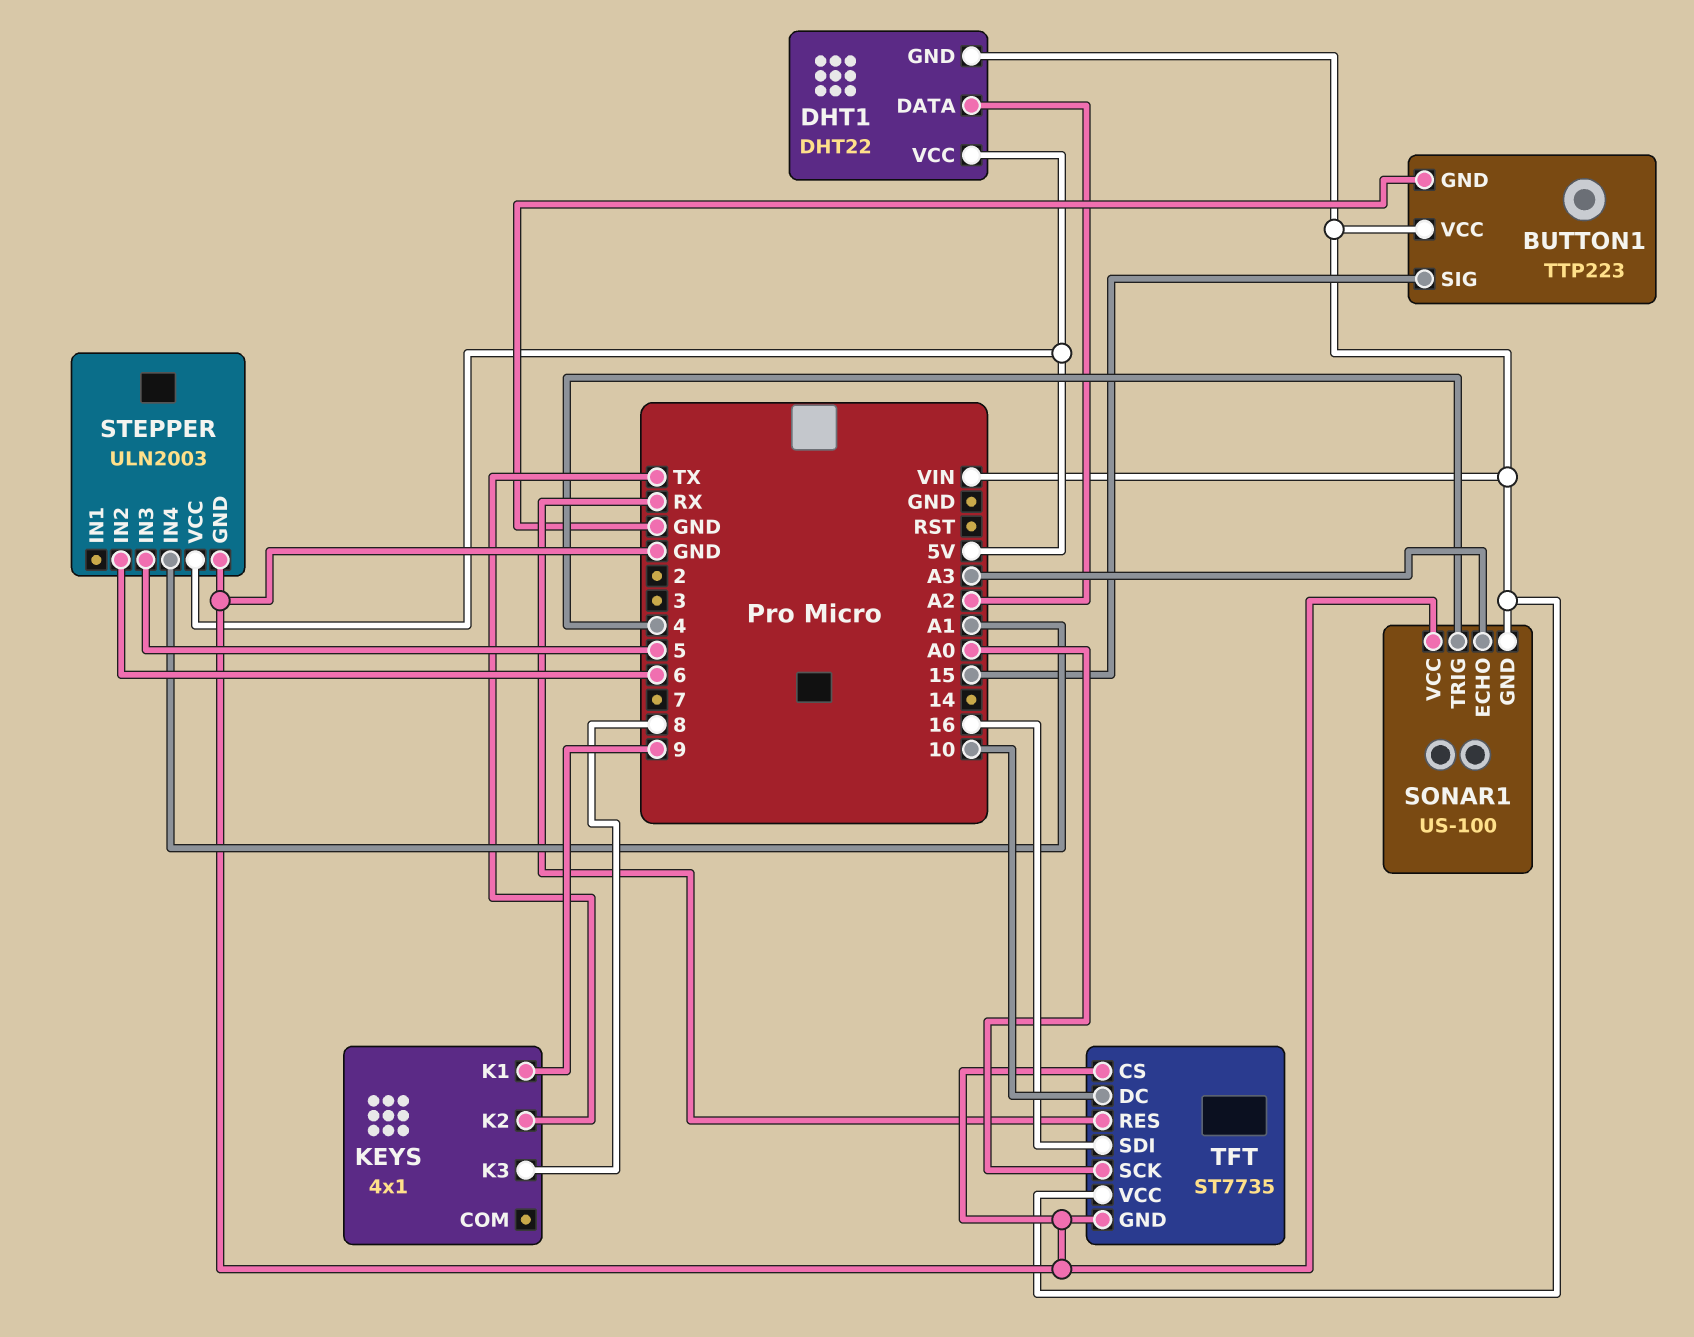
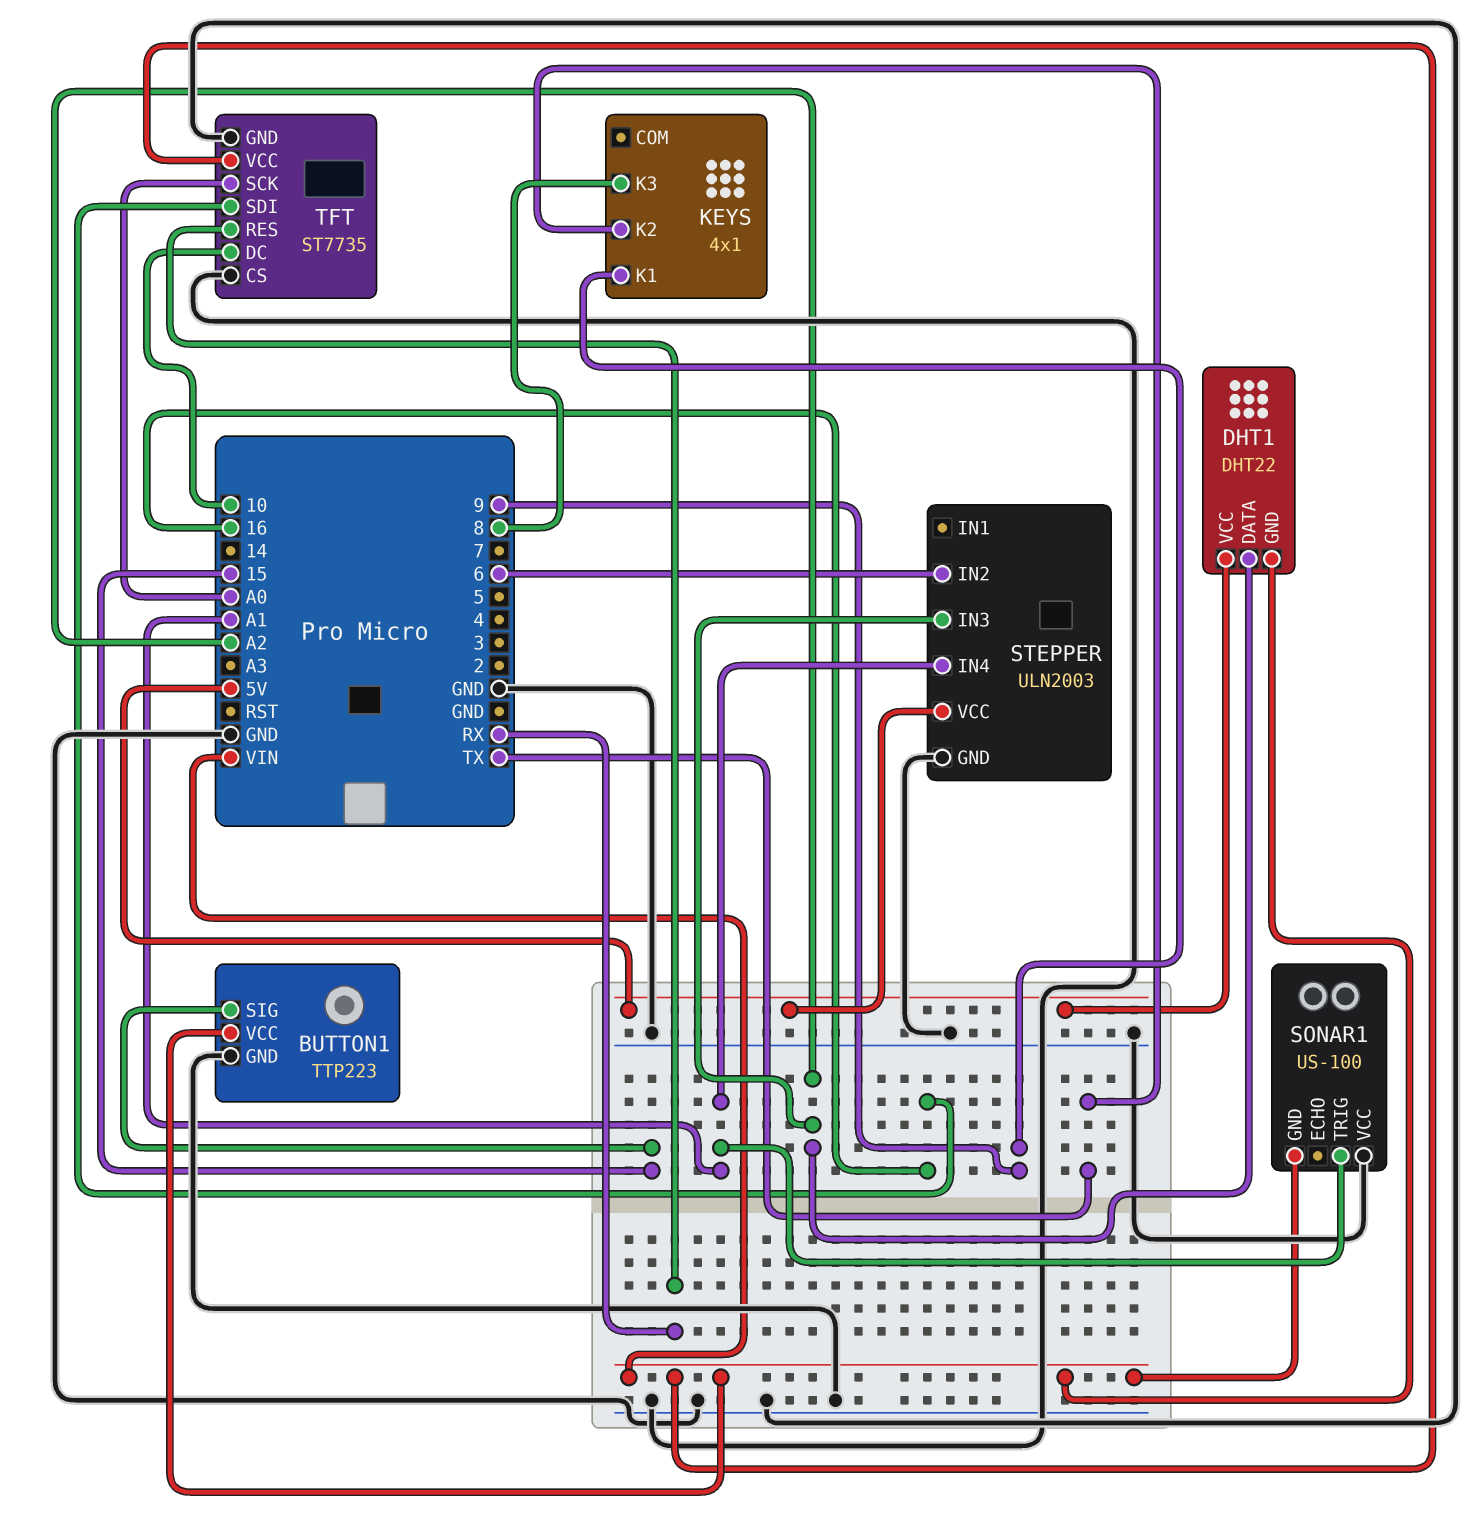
SONAR1 pin ECHO: A3 -> none
SONAR1 pin TRIG: 4 -> A1
STEPPER pin IN3: 5 -> A2

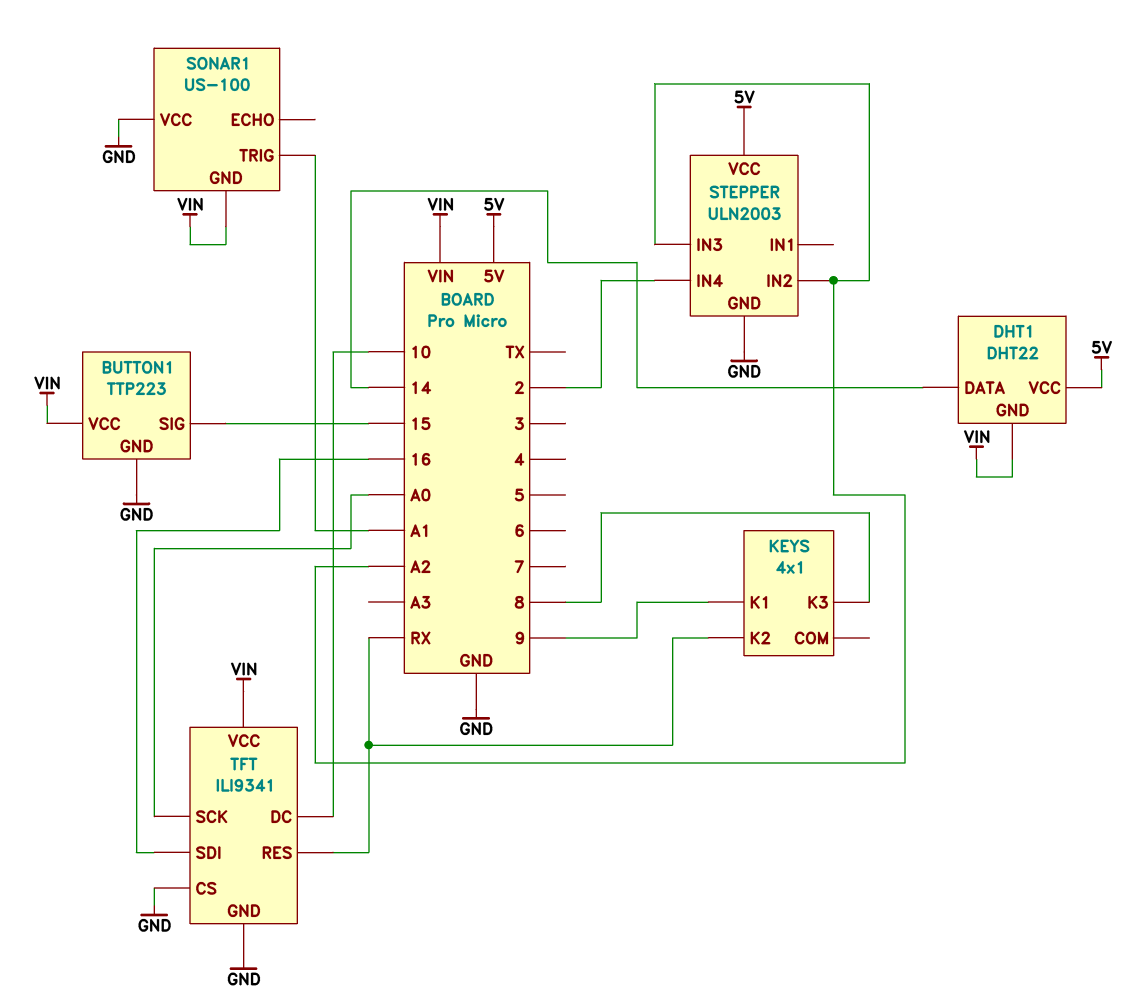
DHT1 pin DATA: A2 -> 14
KEYS pin K2: TX -> RX
STEPPER pin IN2: 6 -> A2
STEPPER pin IN4: A1 -> 2
TFT: ST7735 -> ILI9341

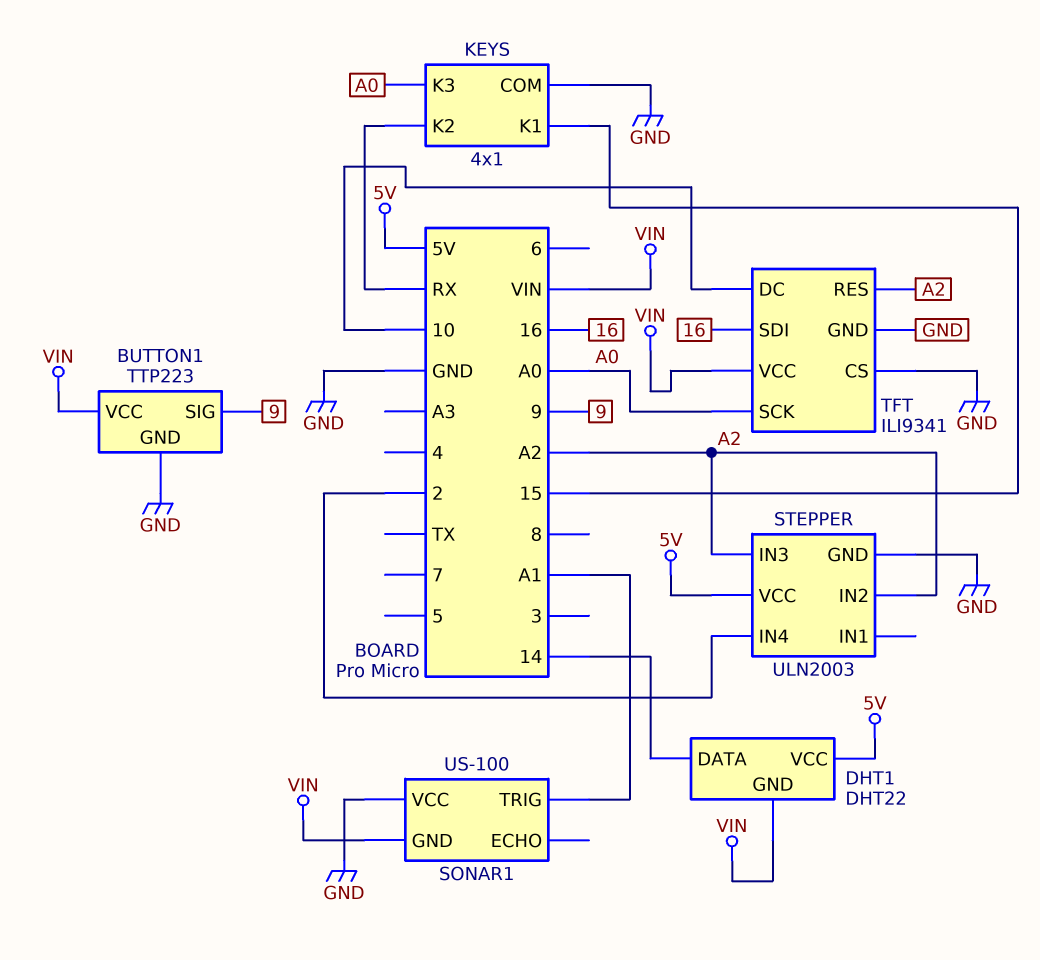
BUTTON1 pin SIG: 15 -> 9
KEYS pin COM: none -> GND
KEYS pin K1: 9 -> 15
KEYS pin K3: 8 -> A0
TFT pin RES: RX -> A2

